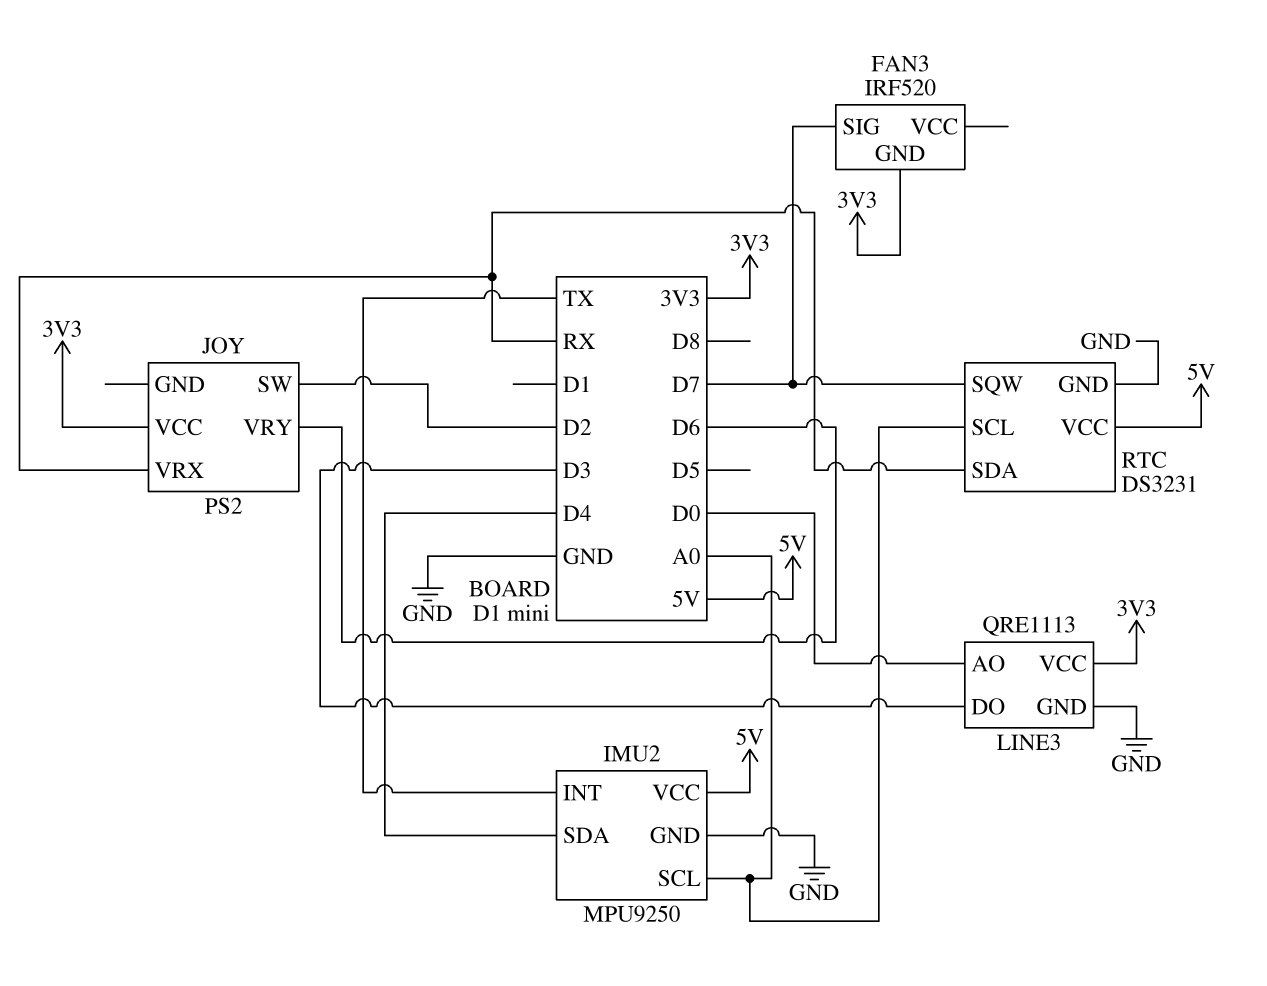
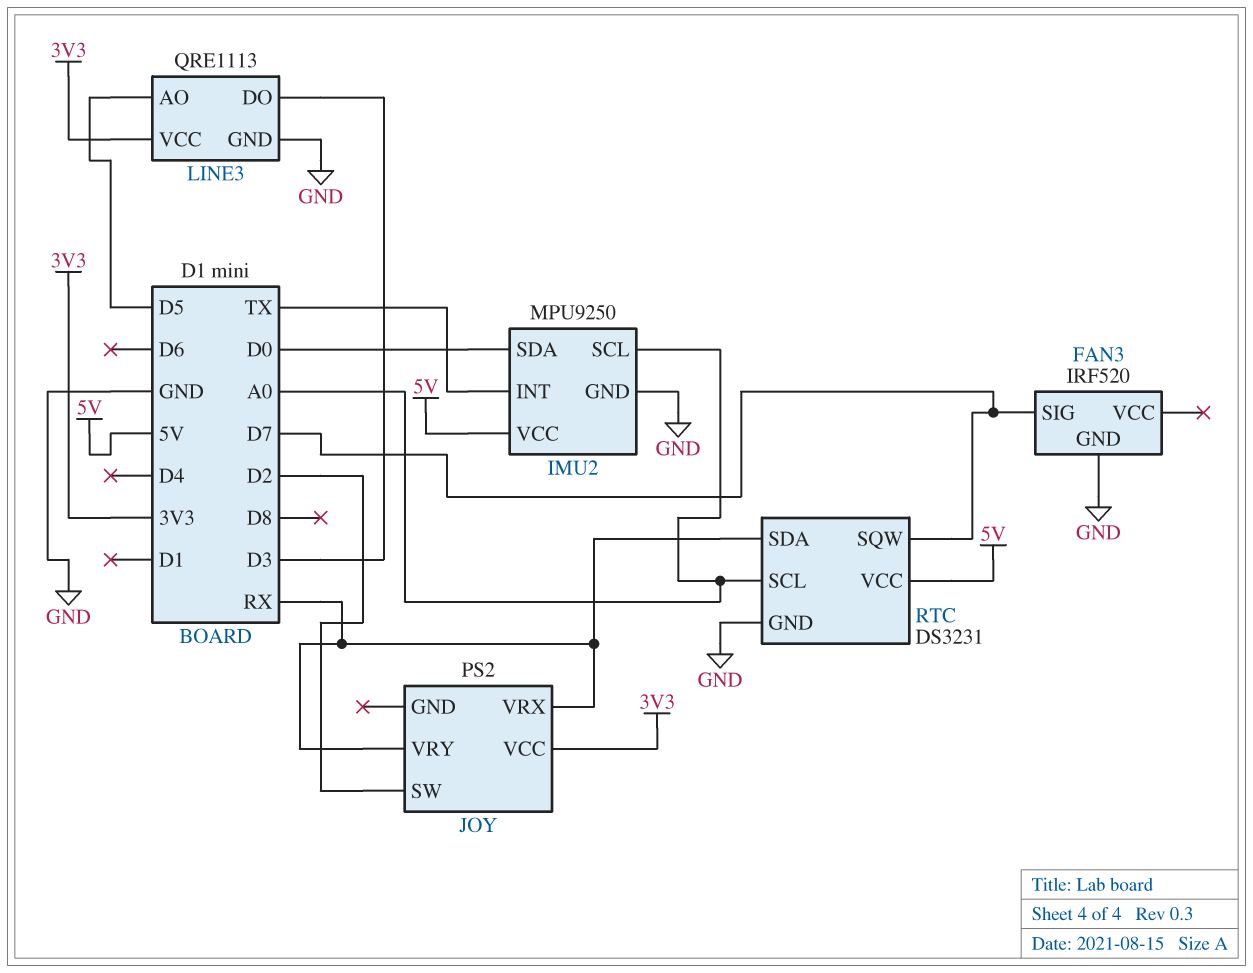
FAN3 pin GND: 3V3 -> GND
IMU2 pin SDA: D4 -> D0
JOY pin VRY: D6 -> RX
LINE3 pin AO: D0 -> D5

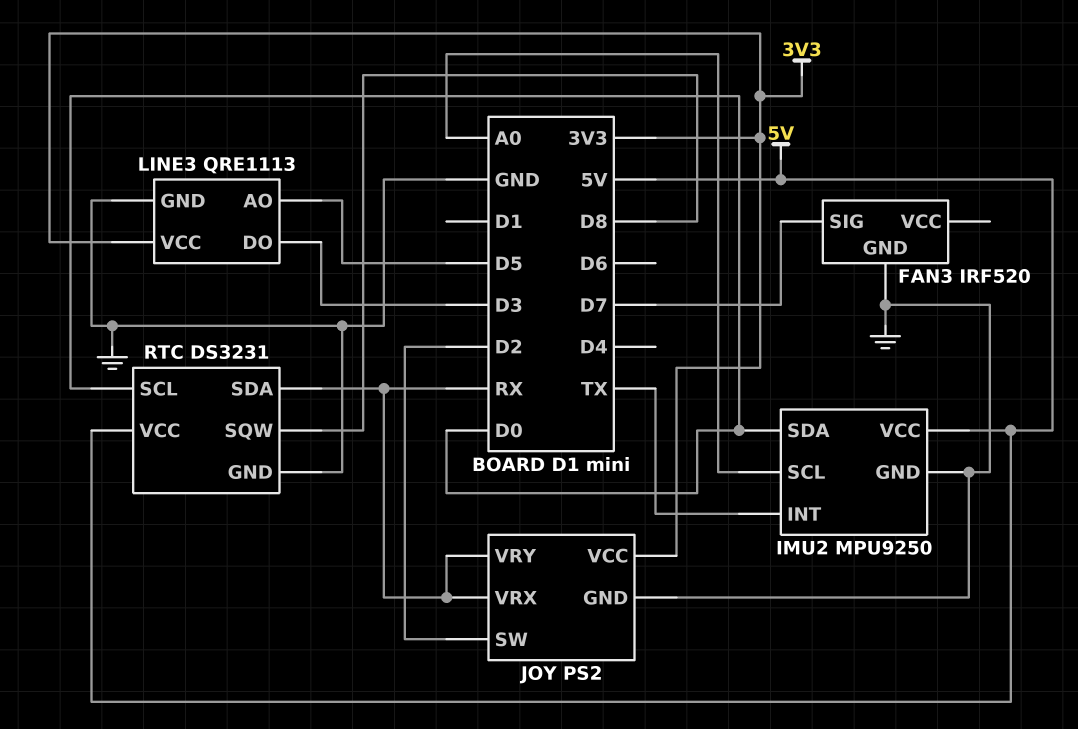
JOY pin GND: none -> GND
RTC pin SCL: A0 -> D0
RTC pin SQW: D7 -> D8

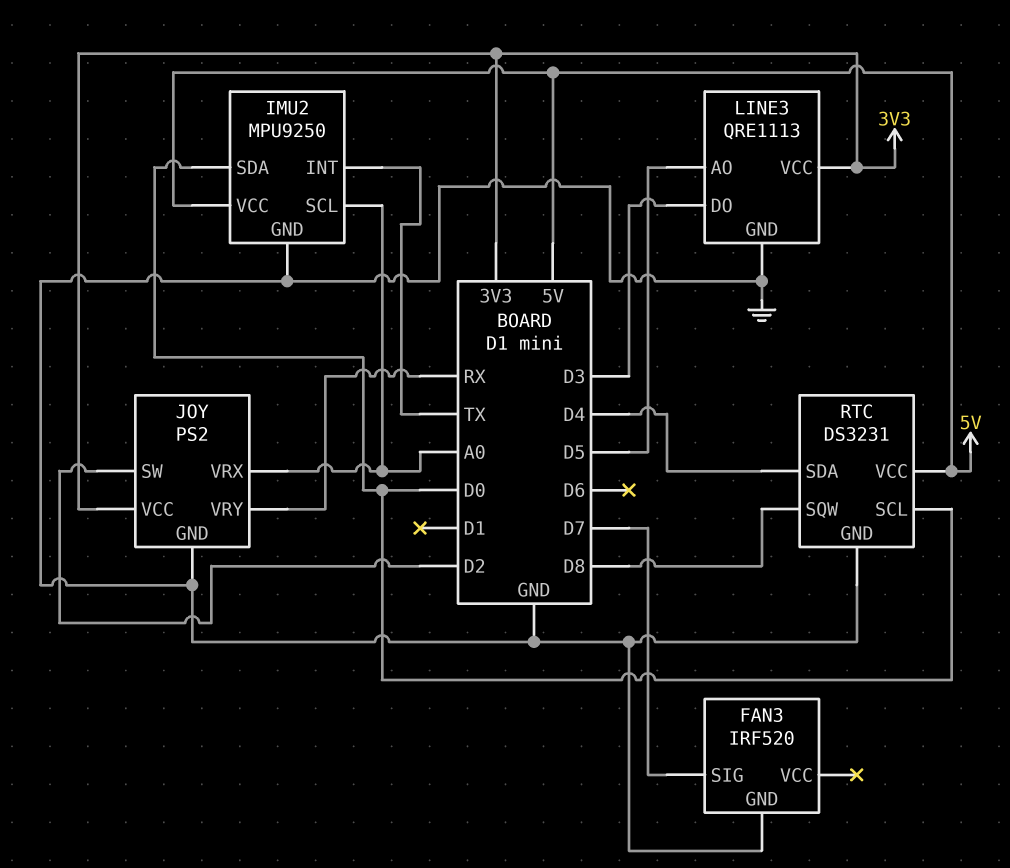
JOY pin VRX: RX -> A0
RTC pin SDA: RX -> D4

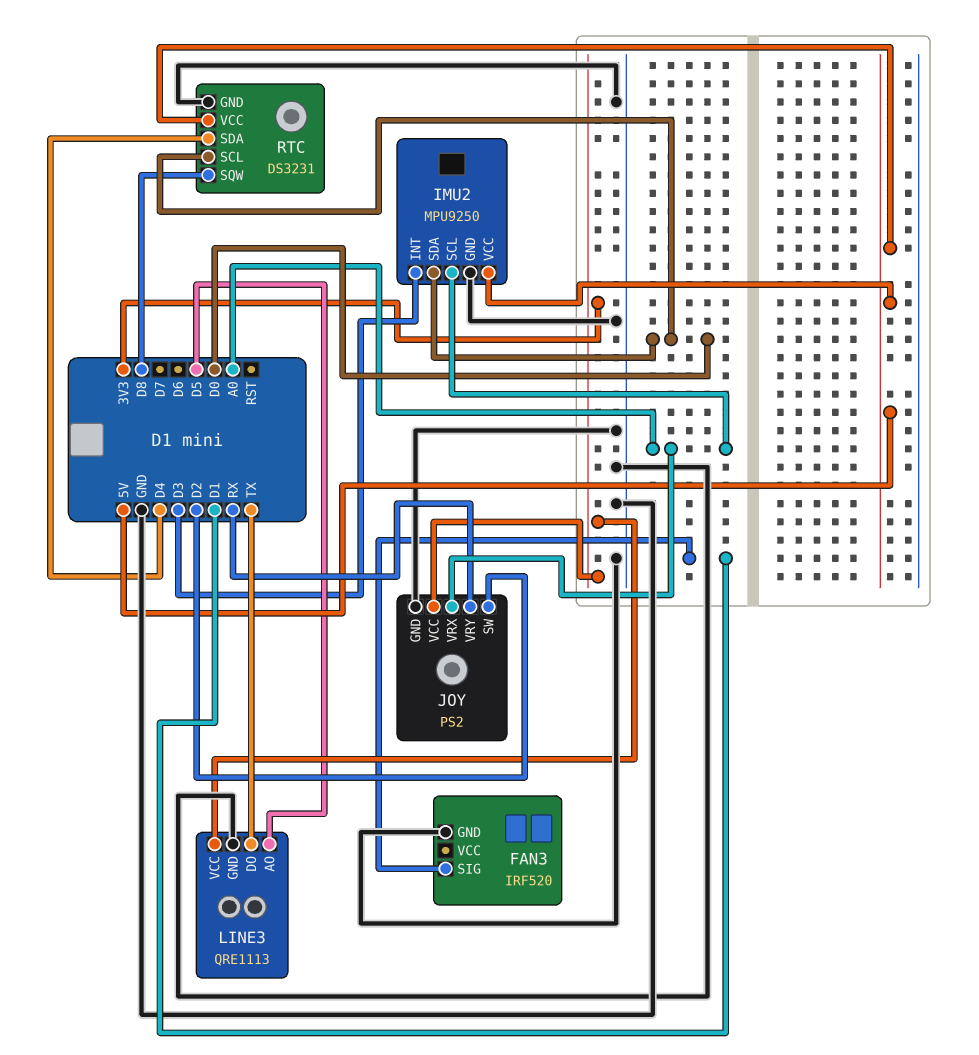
FAN3 pin SIG: D7 -> D1
IMU2 pin INT: TX -> D3
LINE3 pin DO: D3 -> TX

